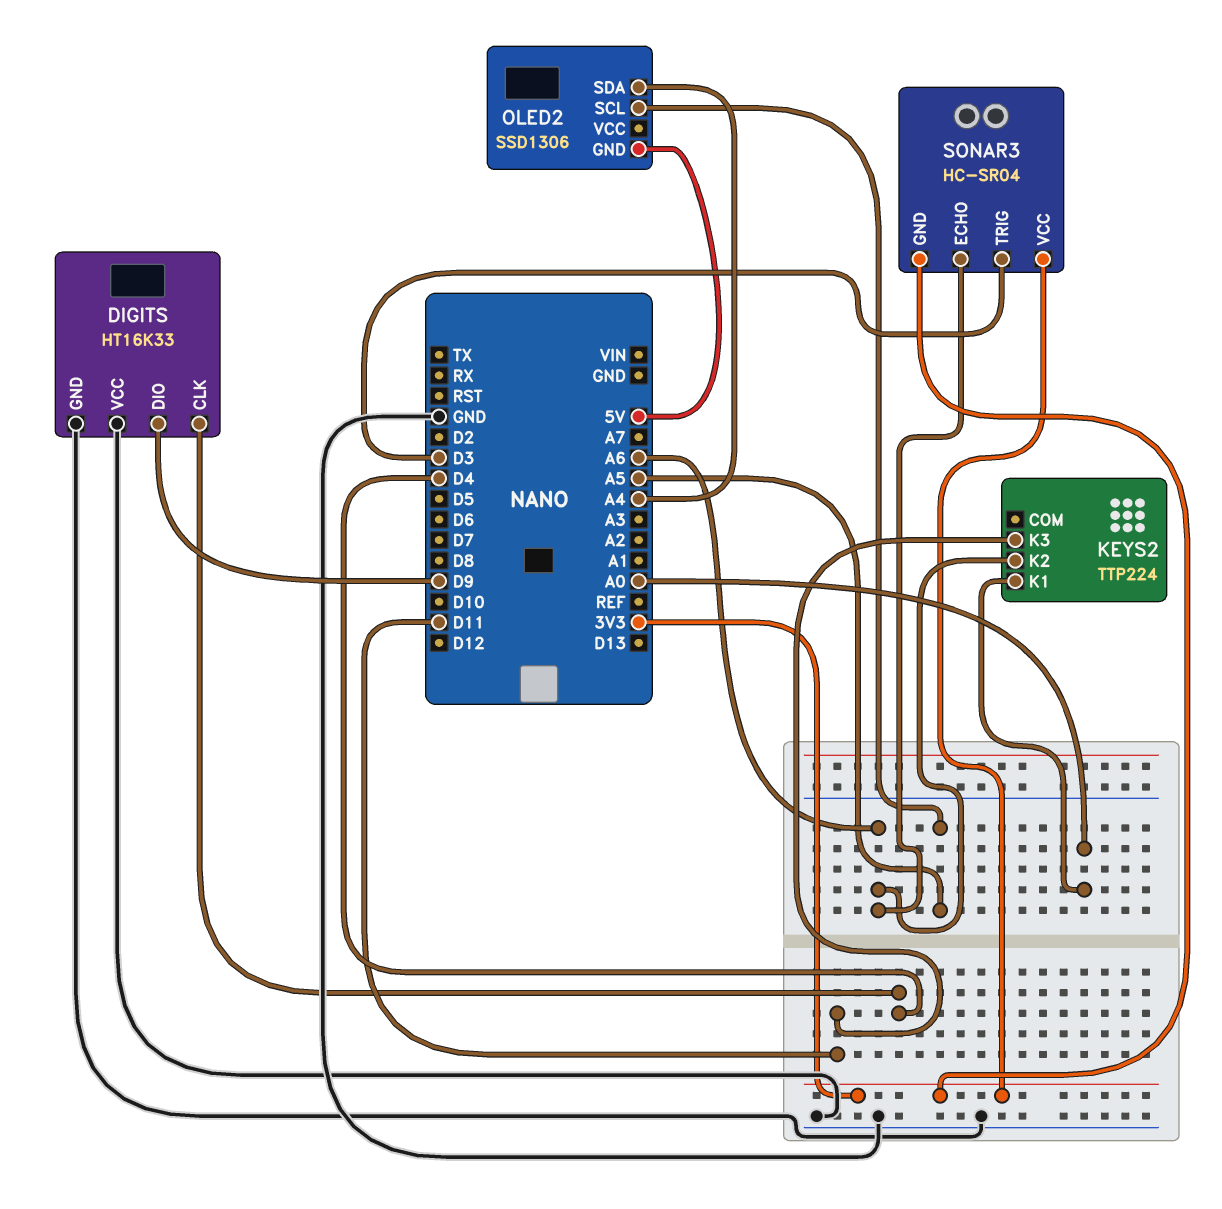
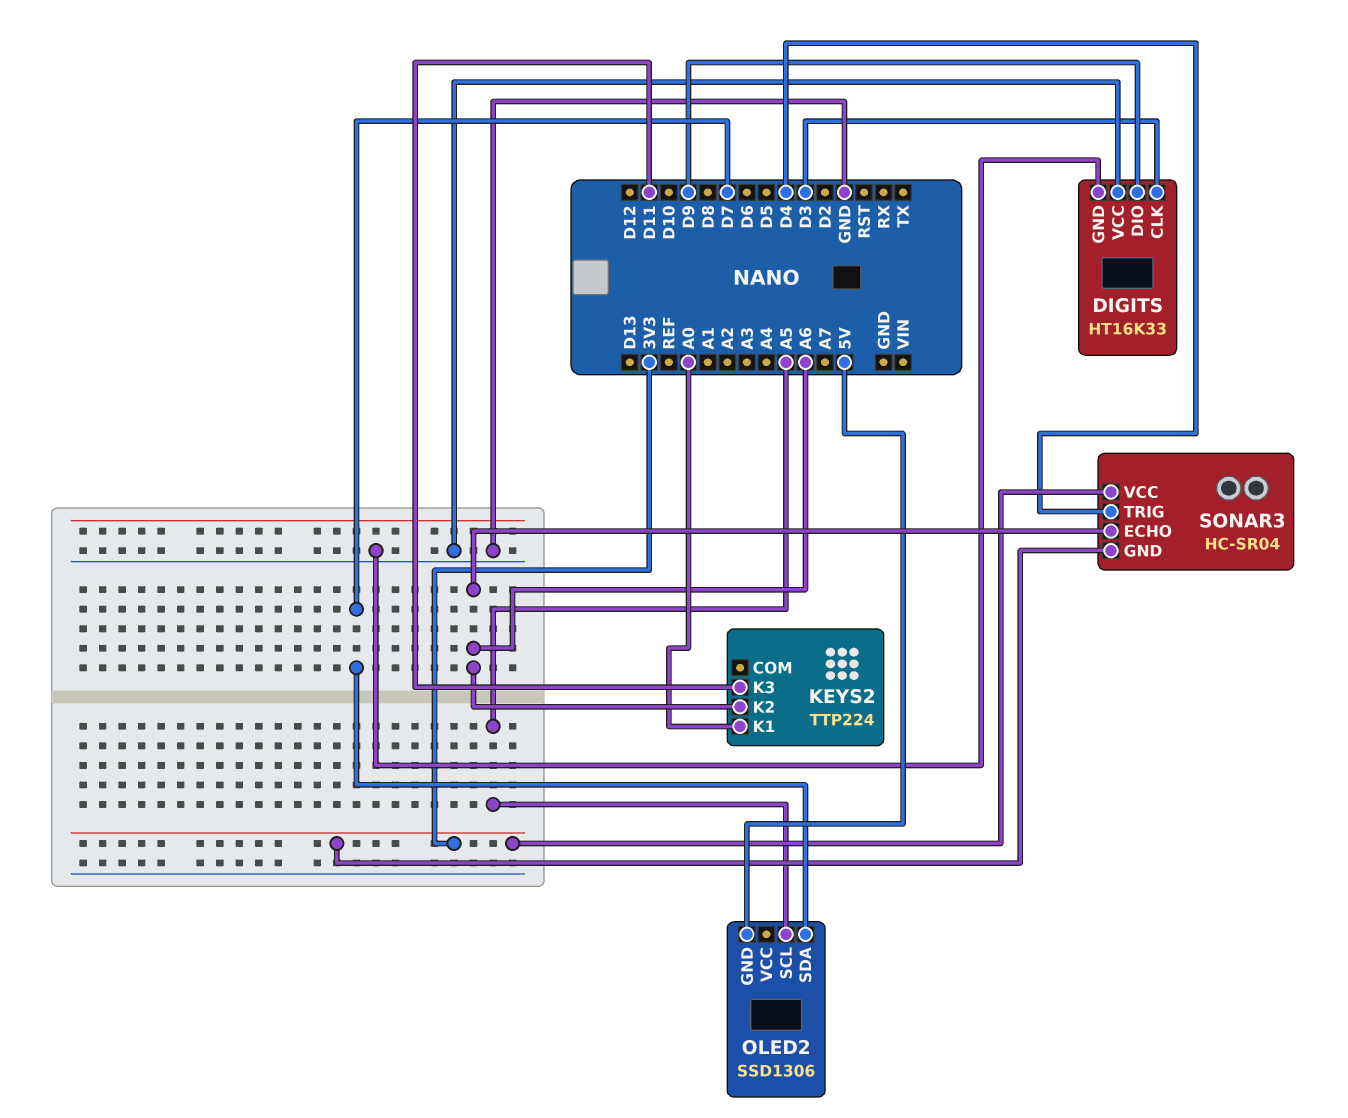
DIGITS pin CLK: D4 -> D3
OLED2 pin SDA: A4 -> D7
SONAR3 pin TRIG: D3 -> D4

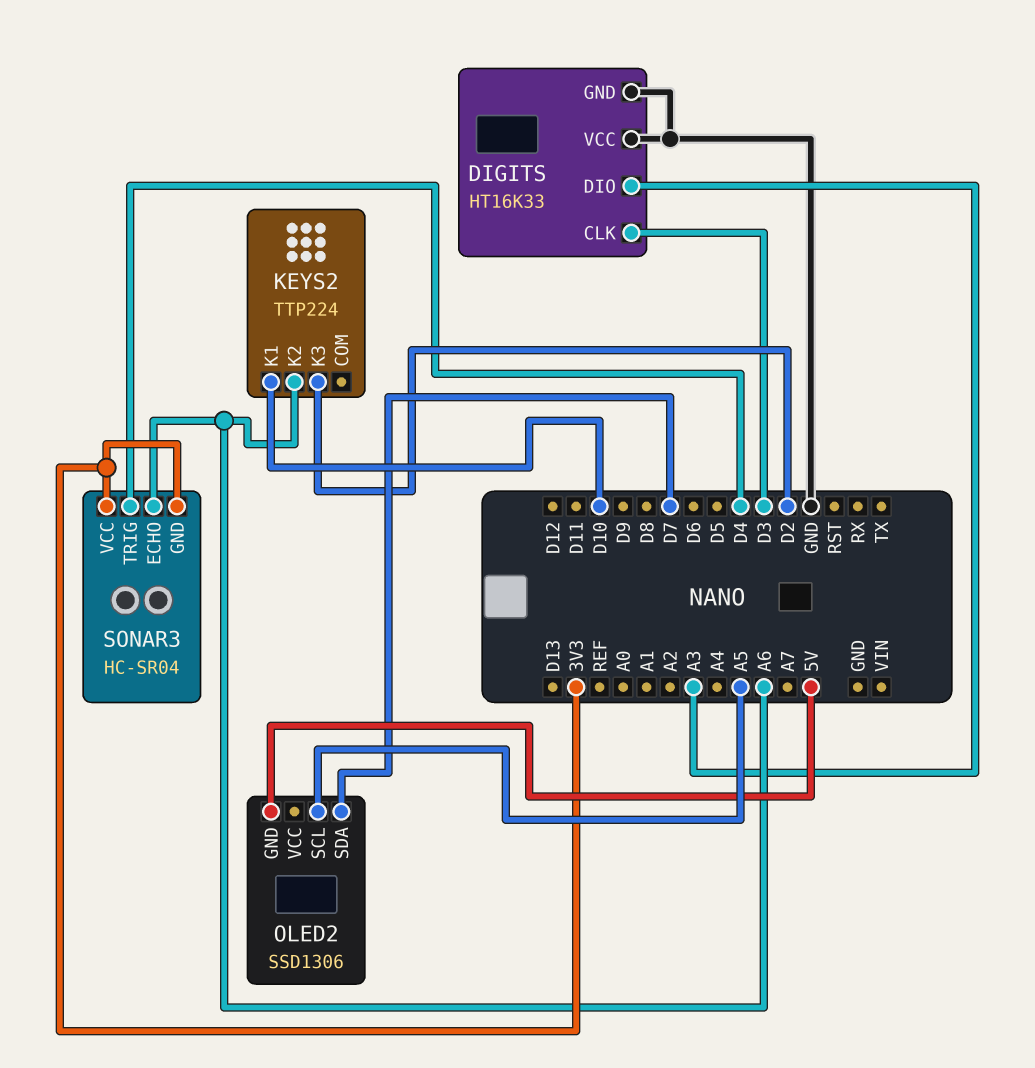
DIGITS pin DIO: D9 -> A3
KEYS2 pin K1: A0 -> D10
KEYS2 pin K3: D11 -> D2

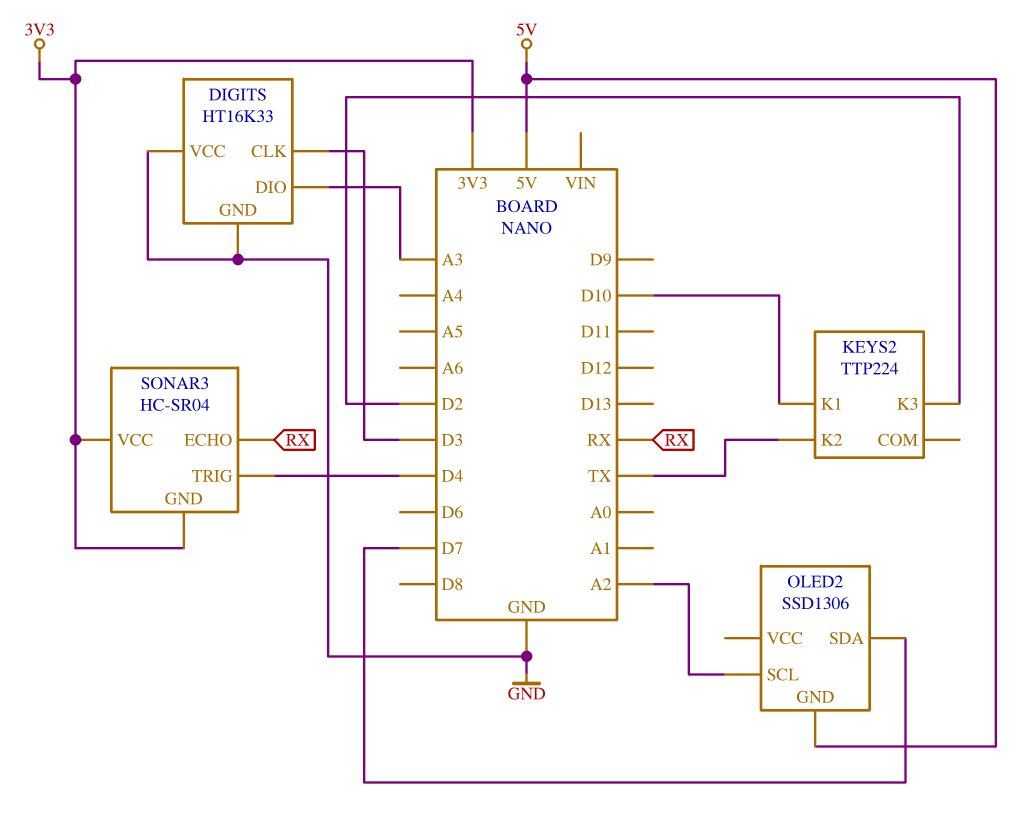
KEYS2 pin K2: A6 -> TX
OLED2 pin SCL: A5 -> A2
SONAR3 pin ECHO: A6 -> RX

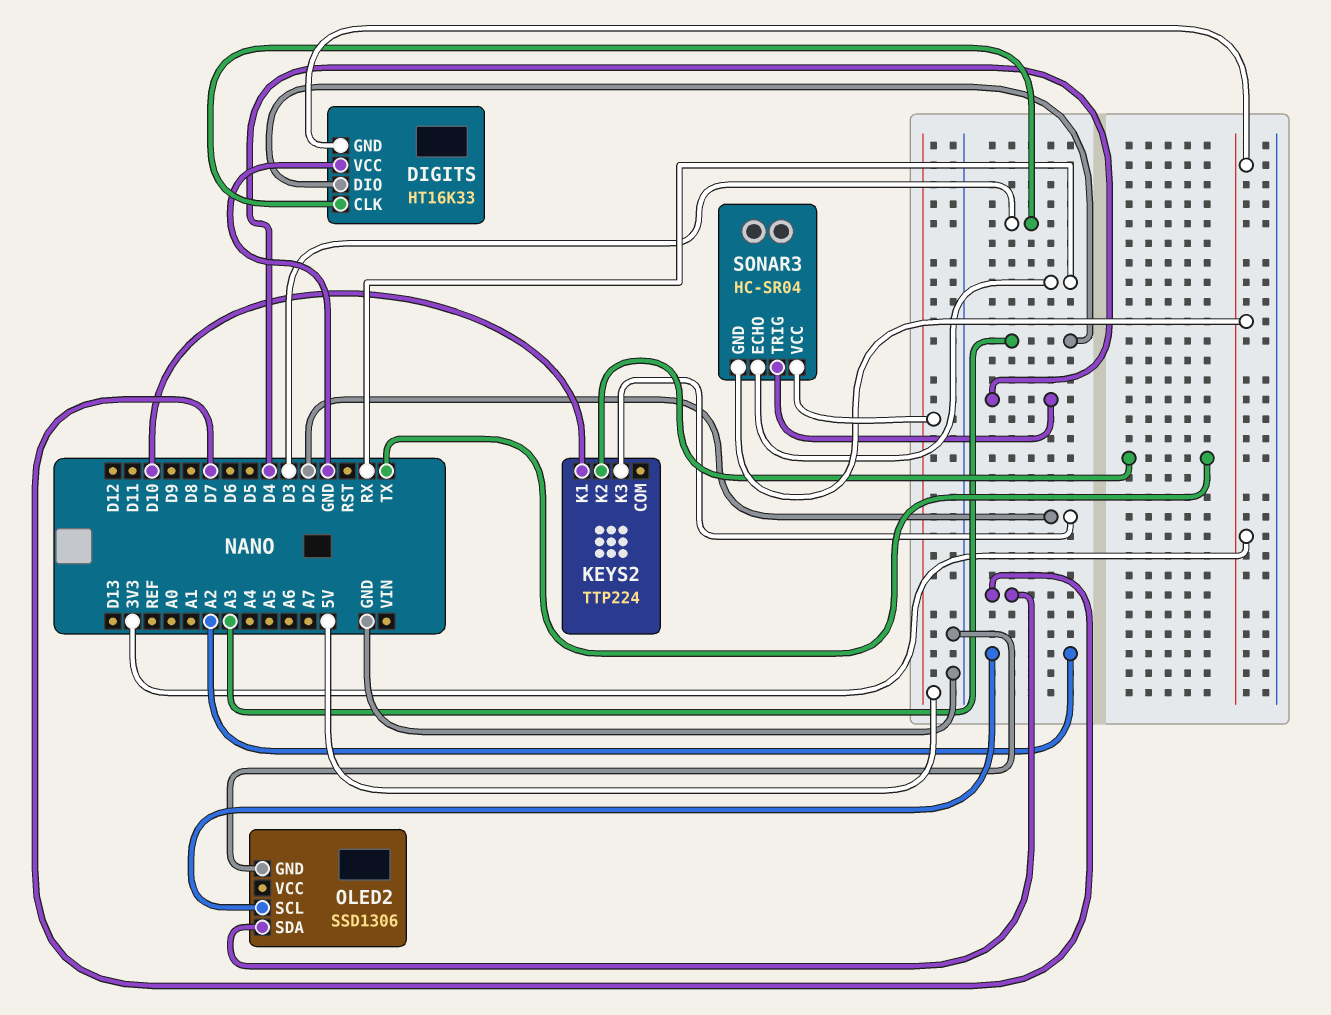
DIGITS pin GND: GND -> 3V3
OLED2 pin GND: 5V -> GND
SONAR3 pin VCC: 3V3 -> 5V

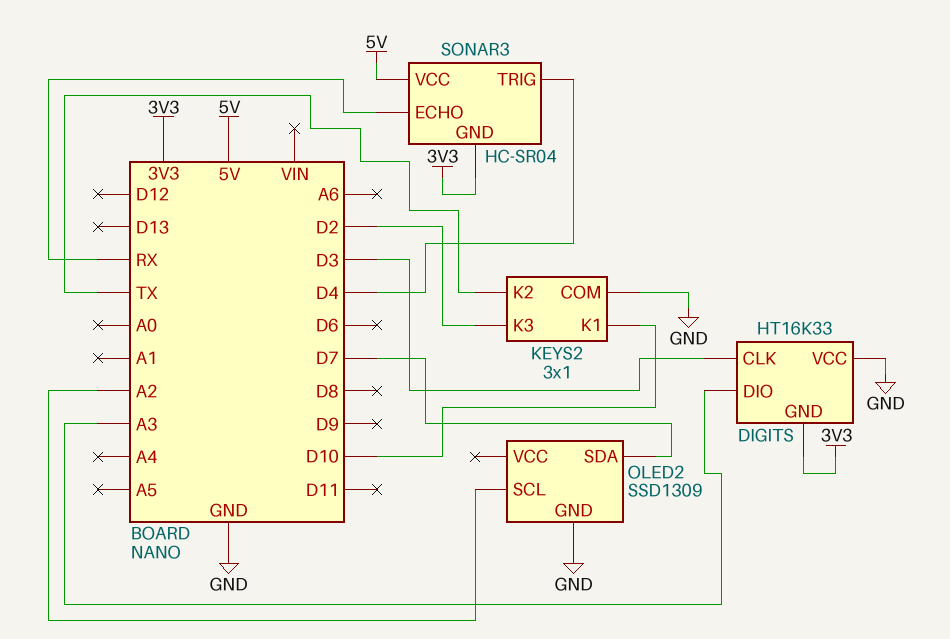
KEYS2: TTP224 -> 3x1
KEYS2 pin COM: none -> GND
OLED2: SSD1306 -> SSD1309

